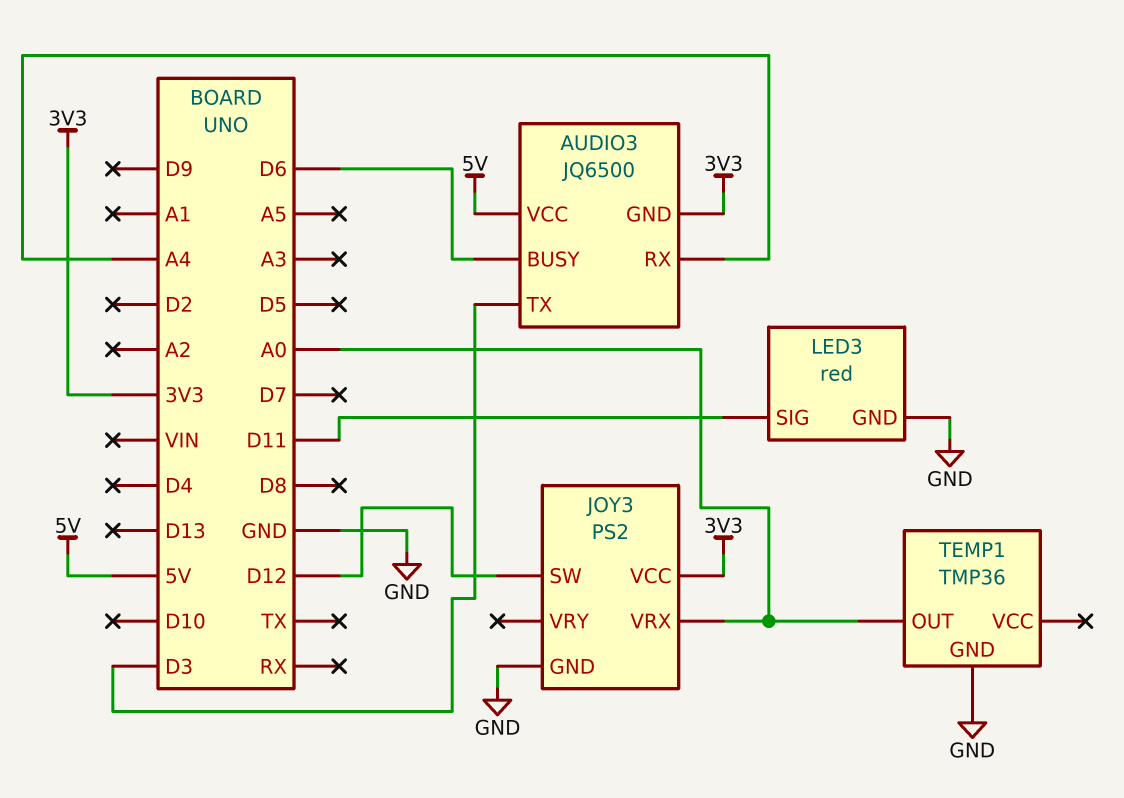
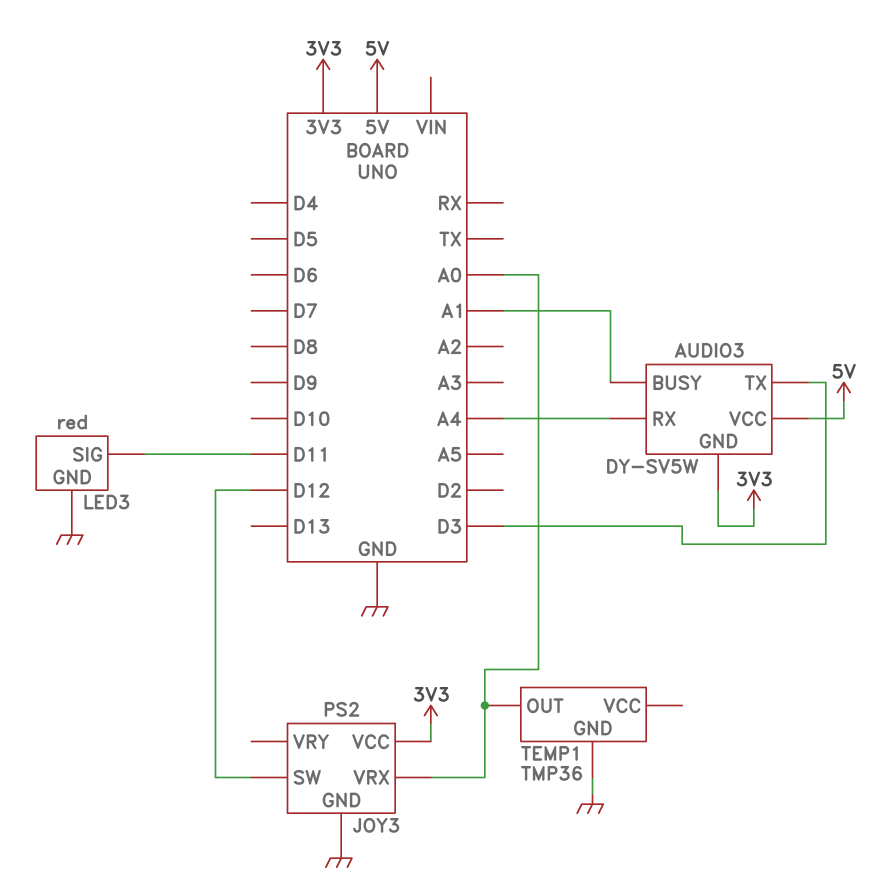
AUDIO3: JQ6500 -> DY-SV5W
AUDIO3 pin BUSY: D6 -> A1

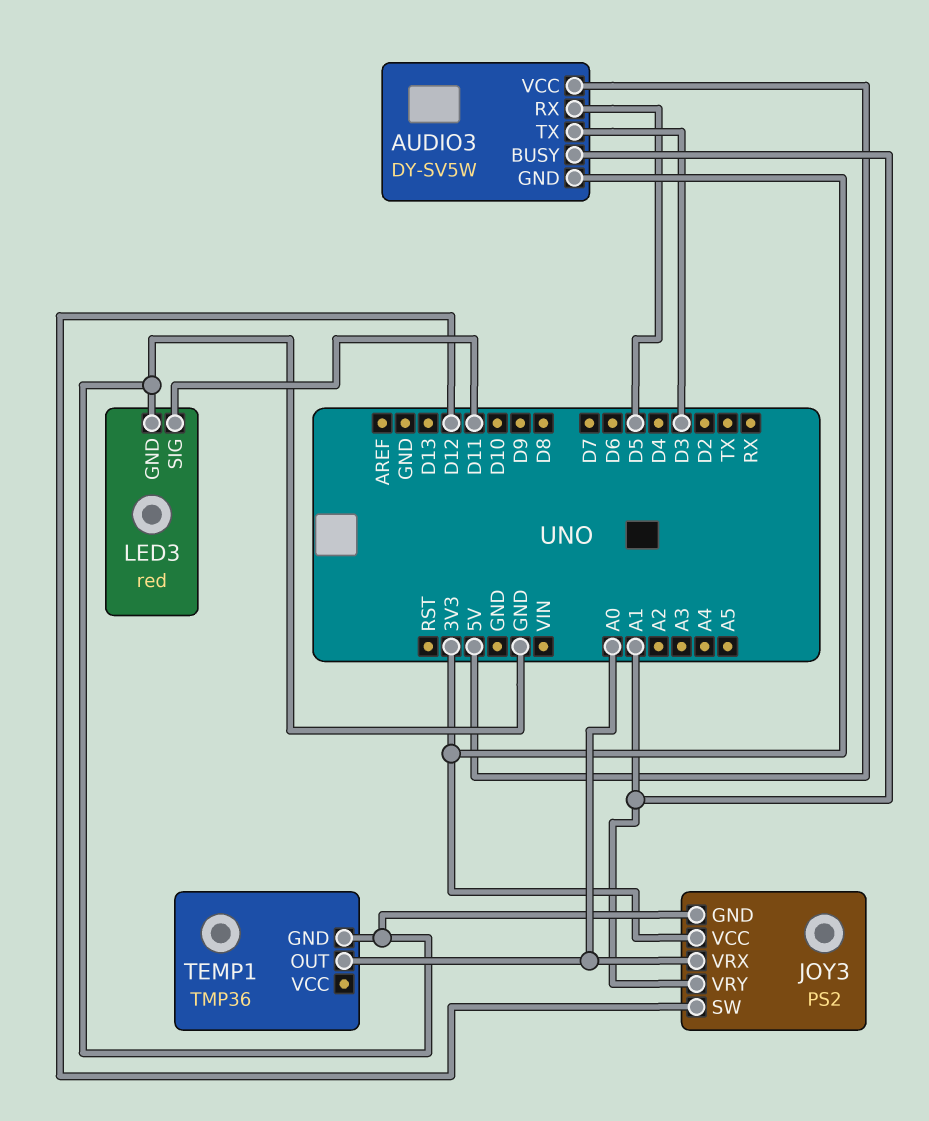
AUDIO3 pin RX: A4 -> D5
JOY3 pin VRY: none -> A1

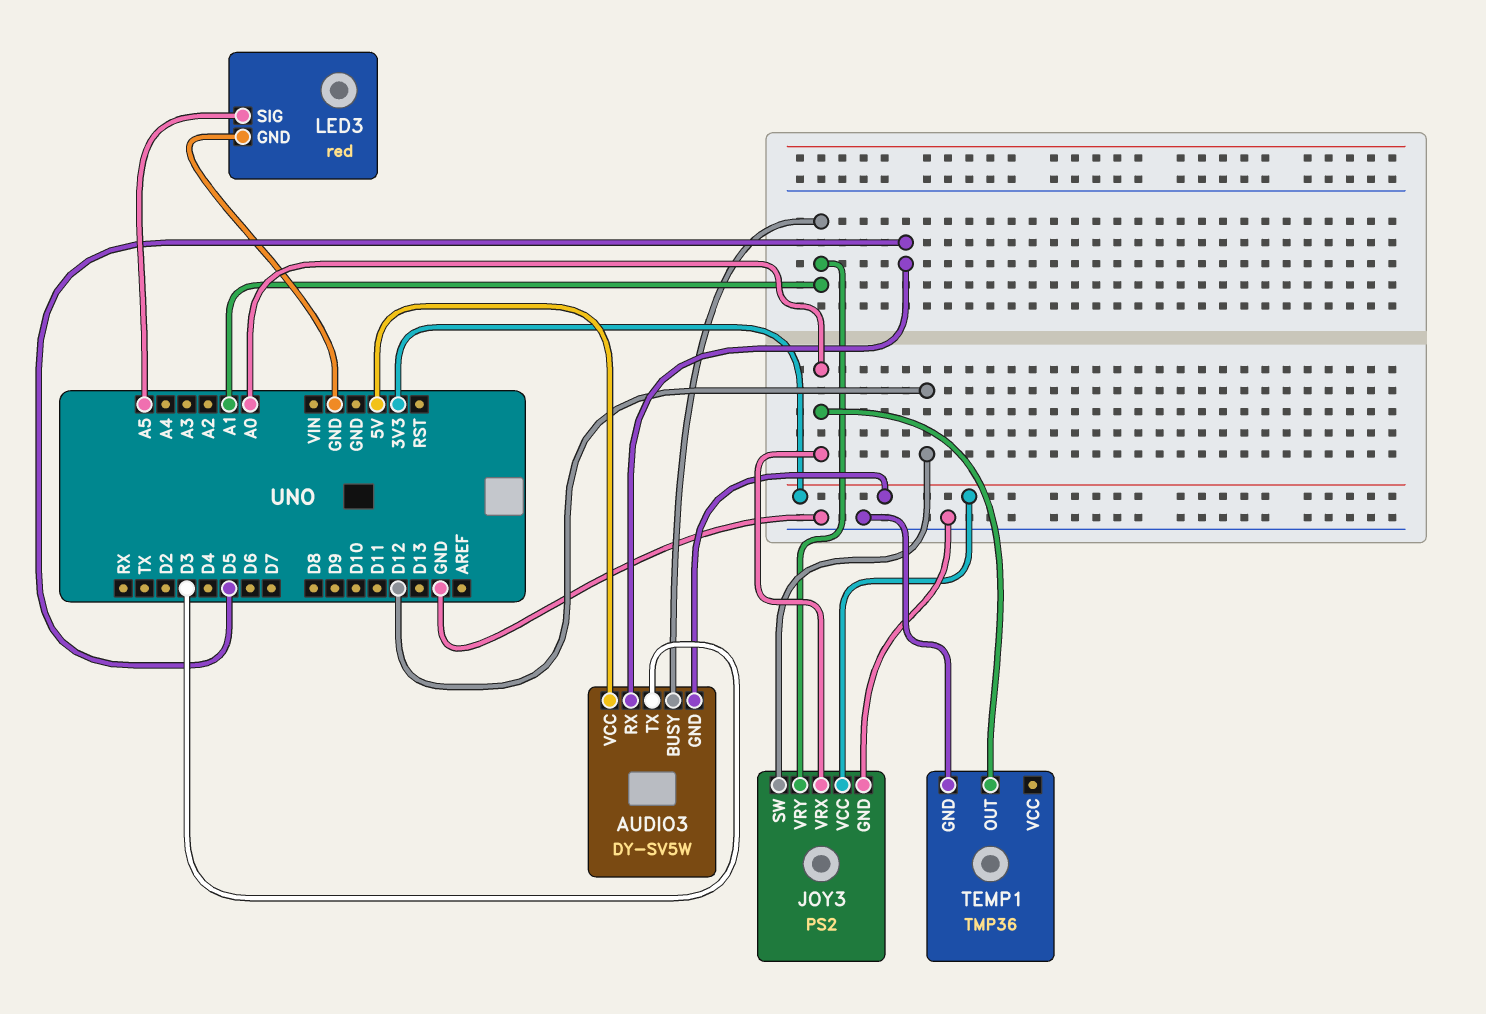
LED3 pin SIG: D11 -> A5

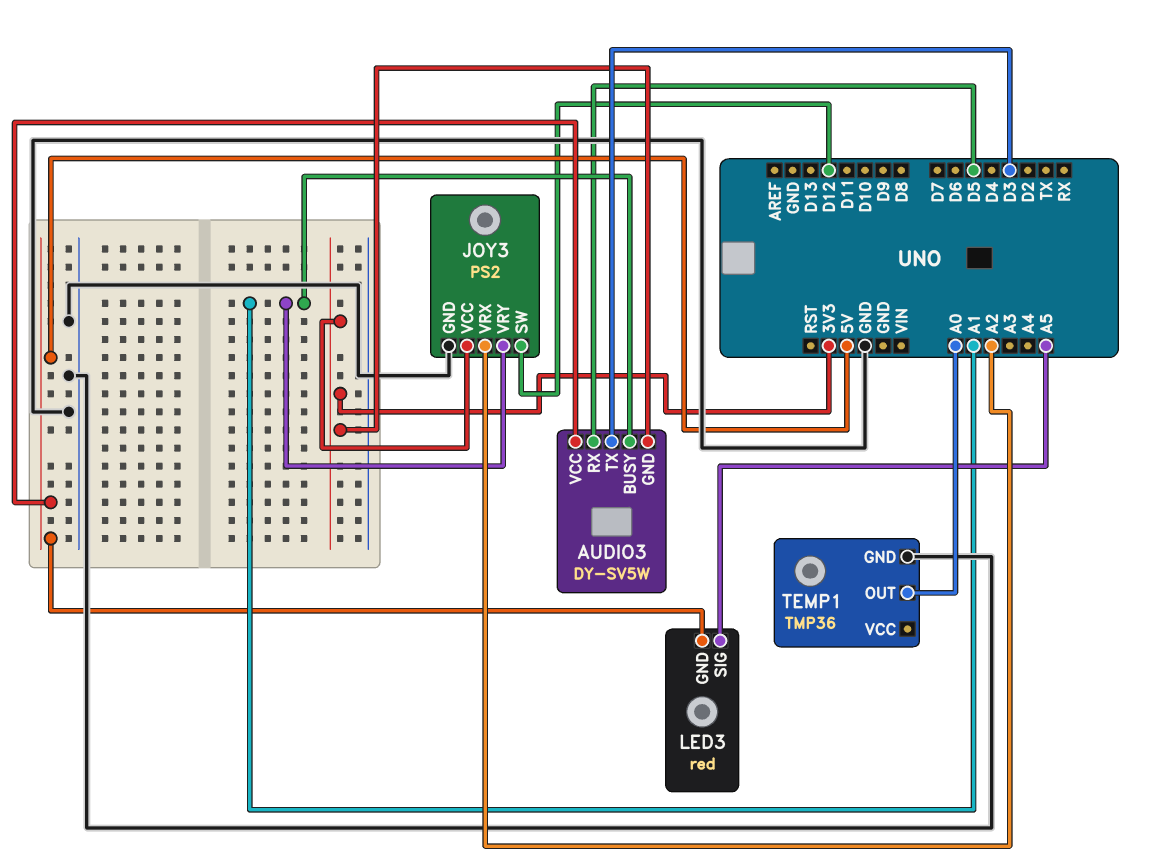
JOY3 pin VRX: A0 -> A2
LED3 pin GND: GND -> 5V

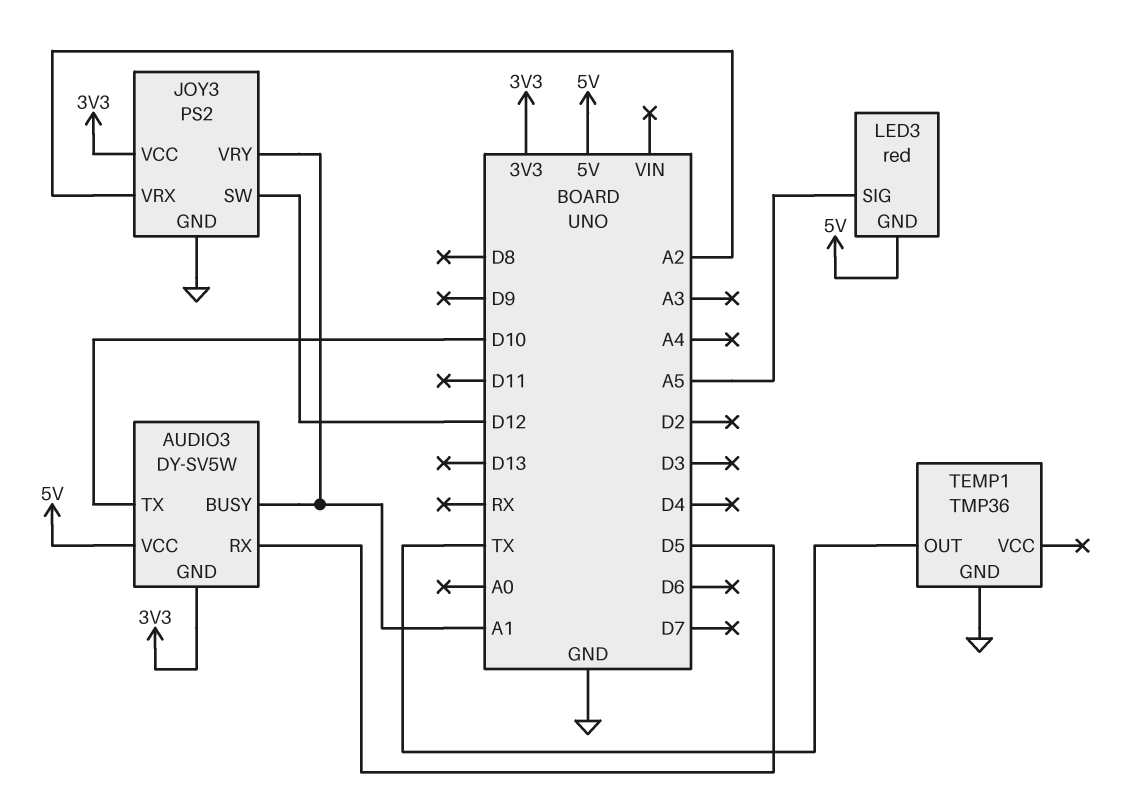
AUDIO3 pin TX: D3 -> D10
TEMP1 pin OUT: A0 -> TX

